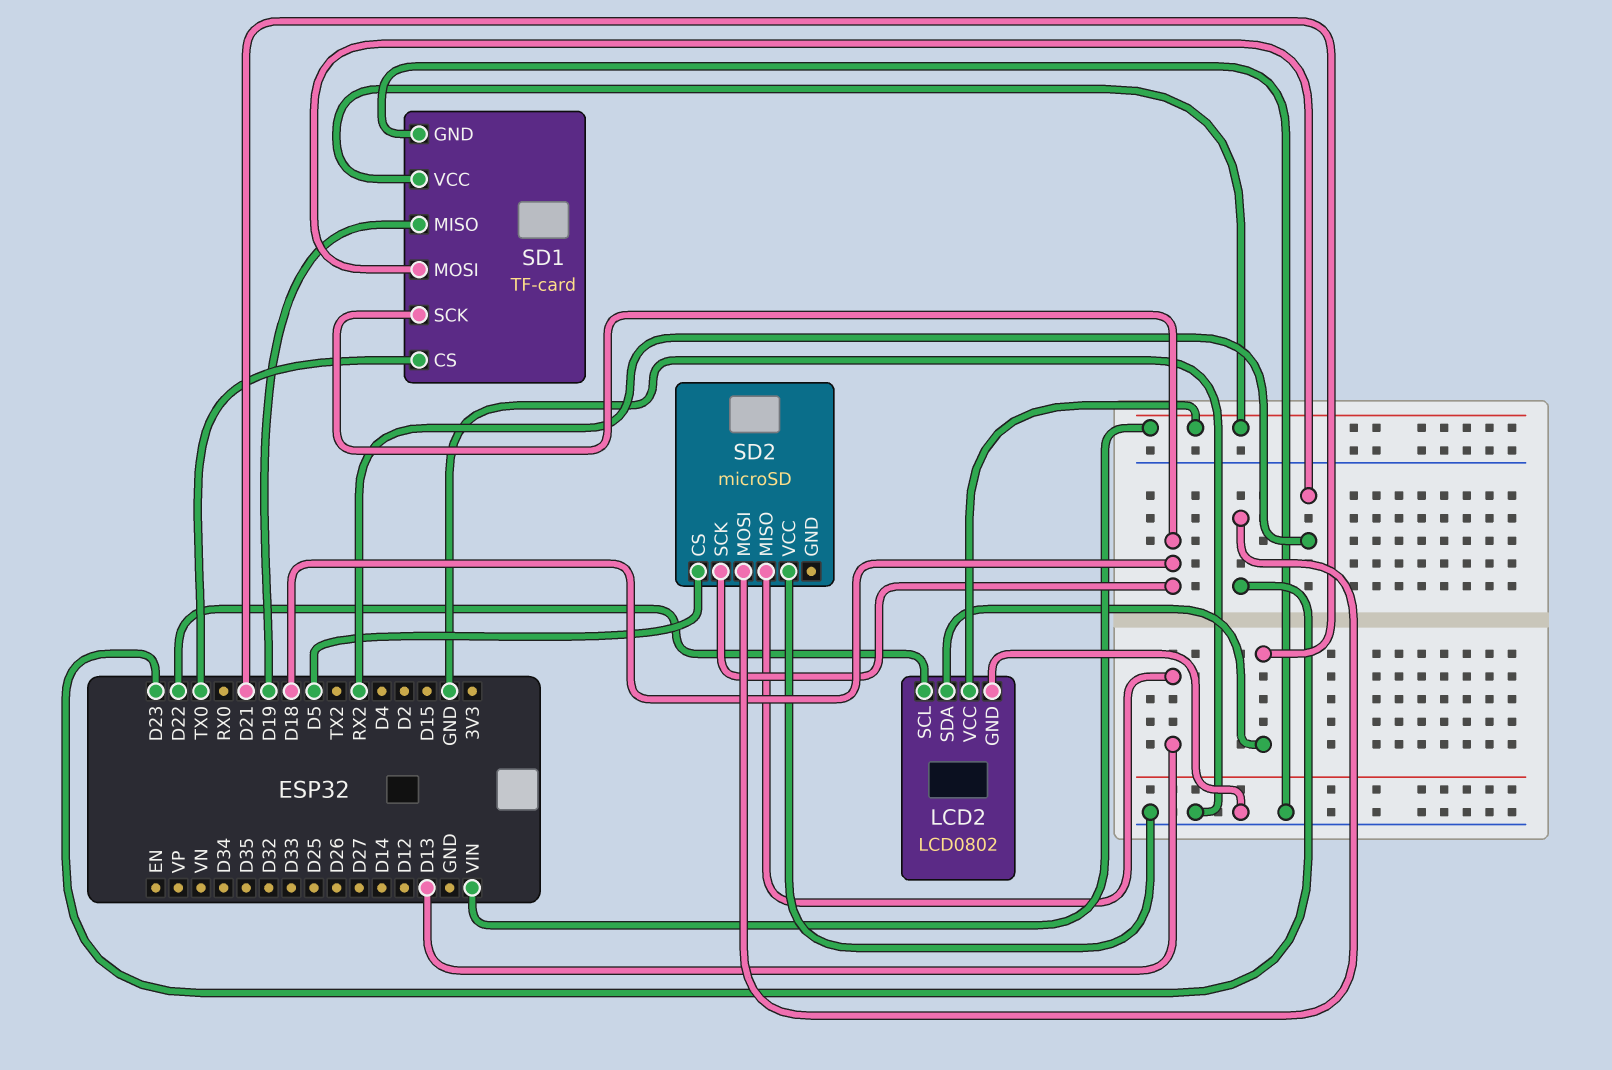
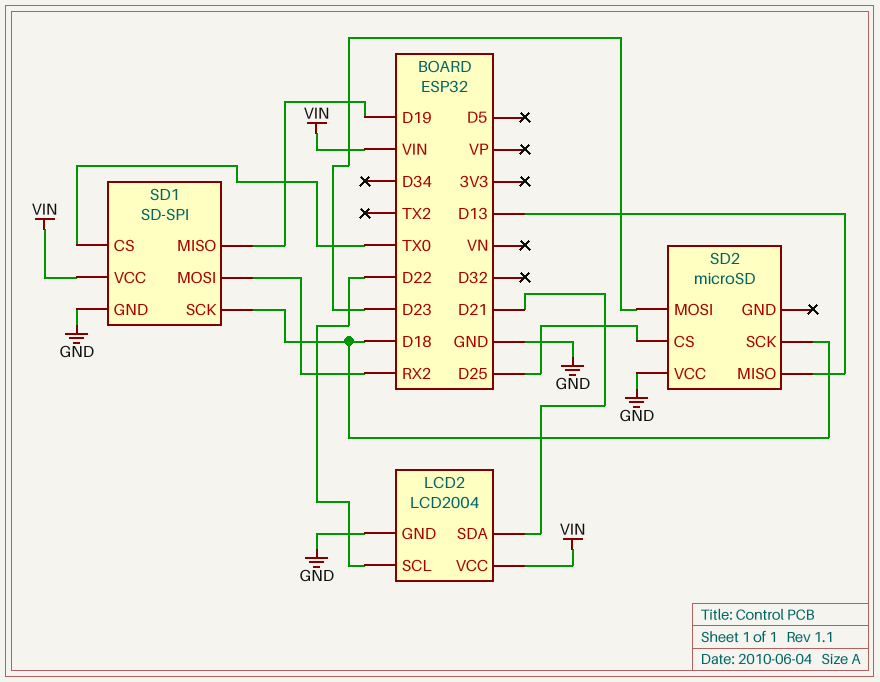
LCD2: LCD0802 -> LCD2004
SD1: TF-card -> SD-SPI
SD2 pin CS: D5 -> D25

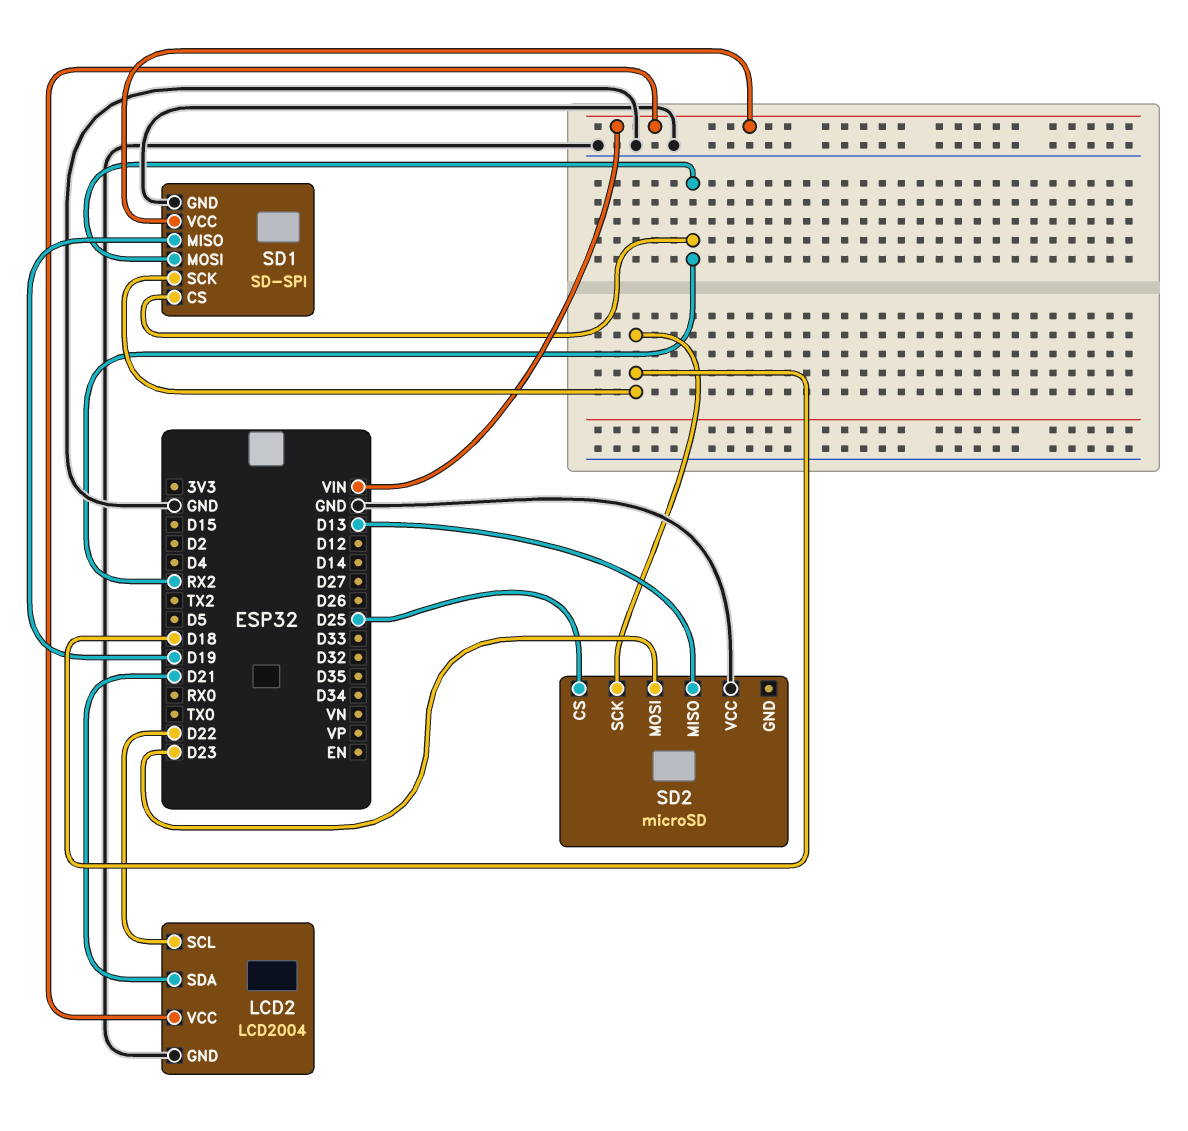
SD1 pin CS: TX0 -> RX2

